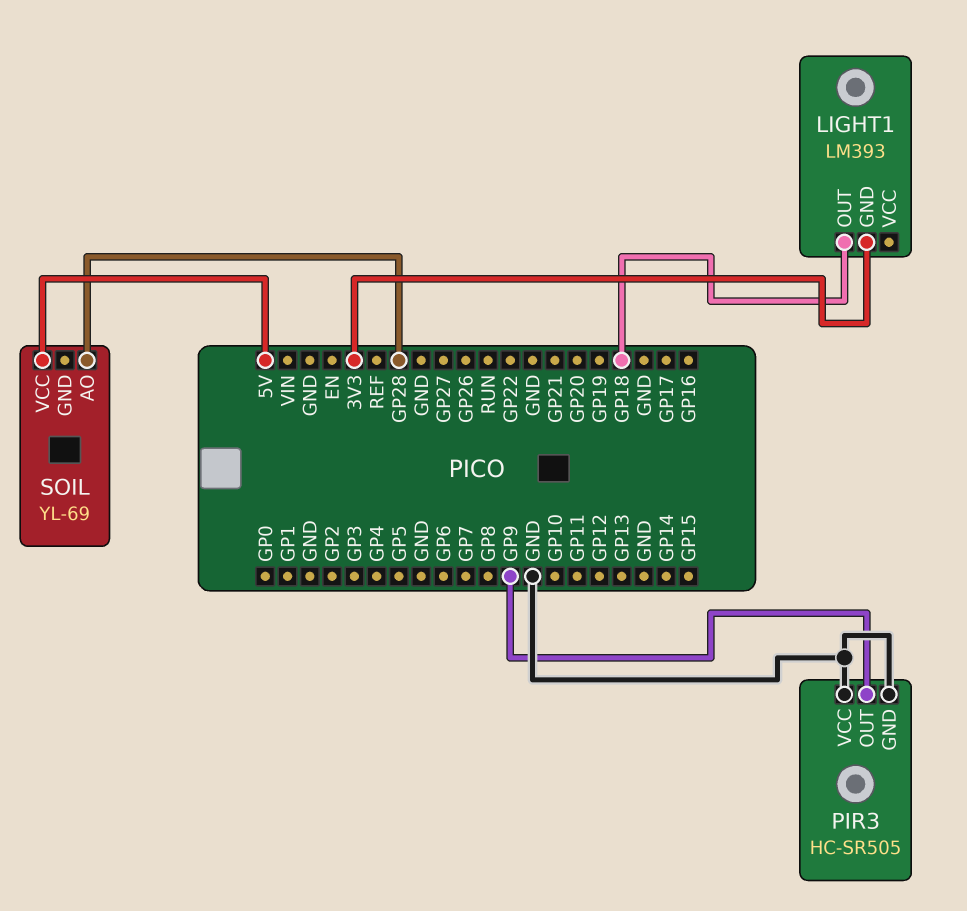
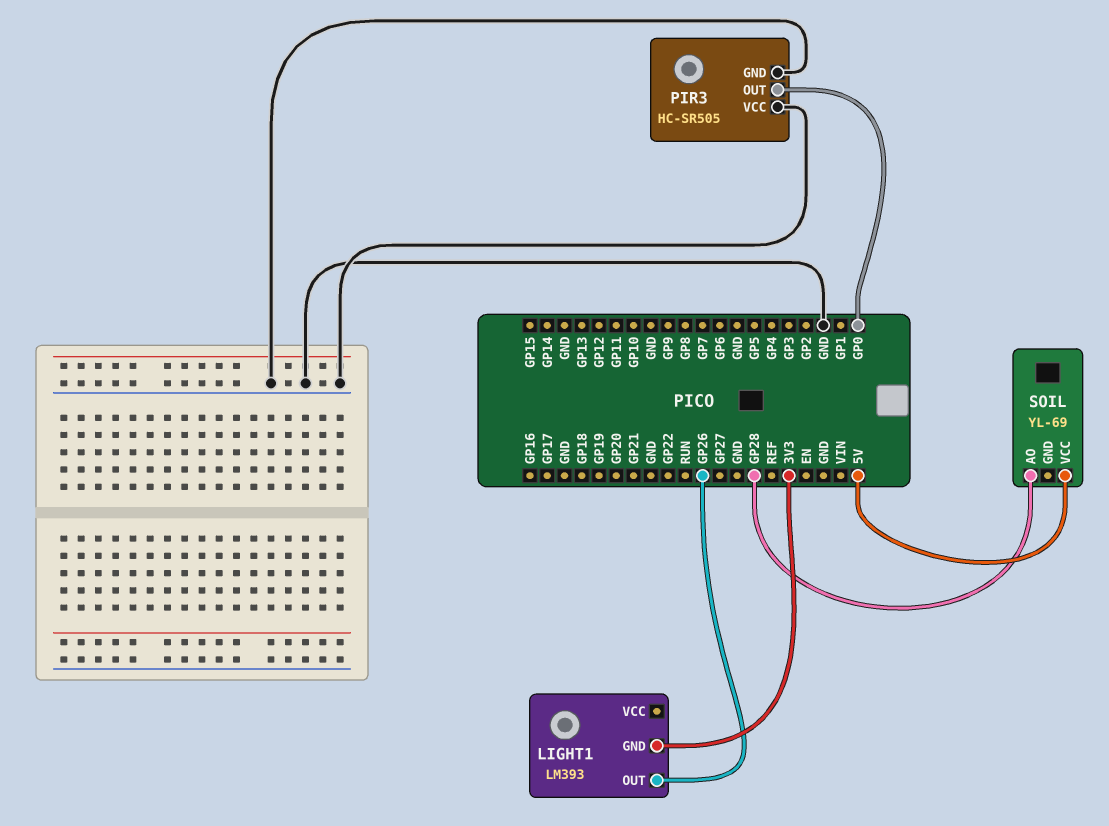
LIGHT1 pin OUT: GP18 -> GP26
PIR3 pin OUT: GP9 -> GP0

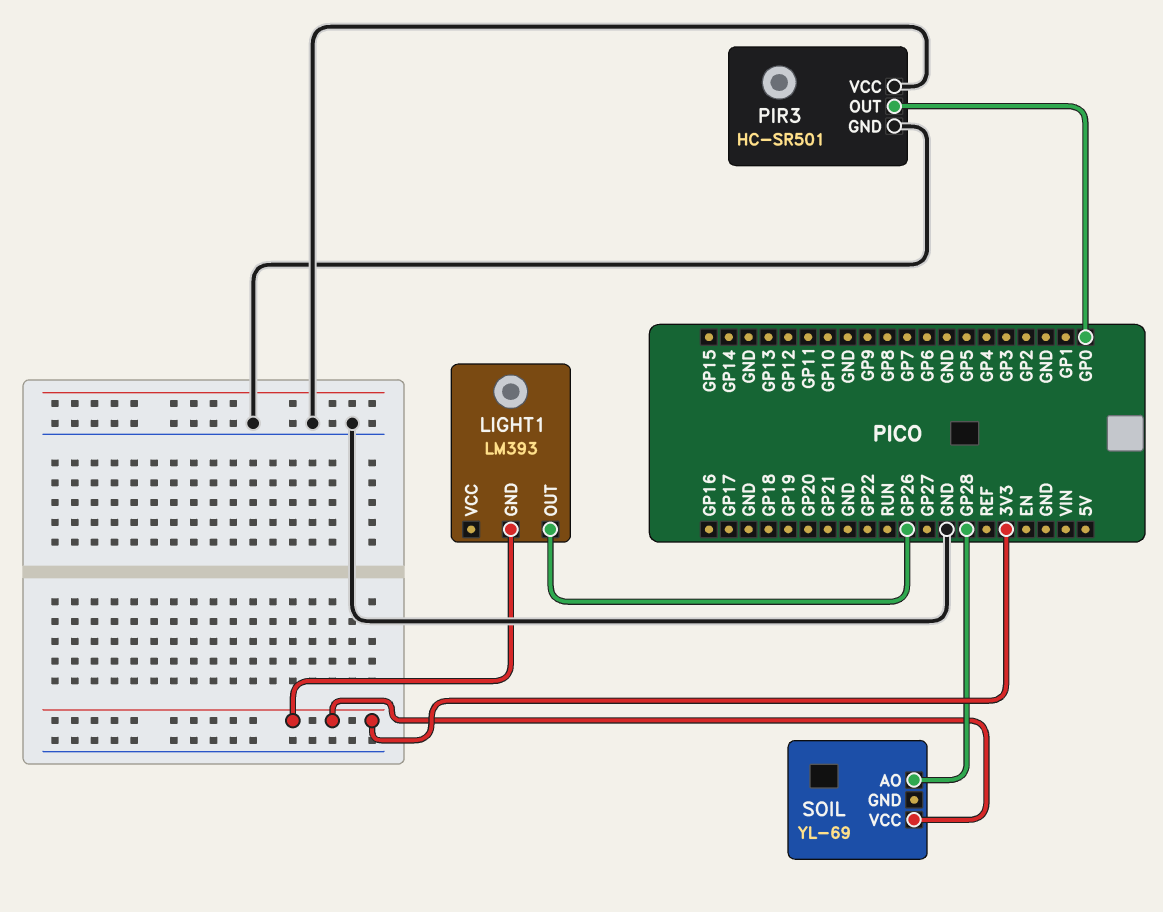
PIR3: HC-SR505 -> HC-SR501
SOIL pin VCC: 5V -> 3V3

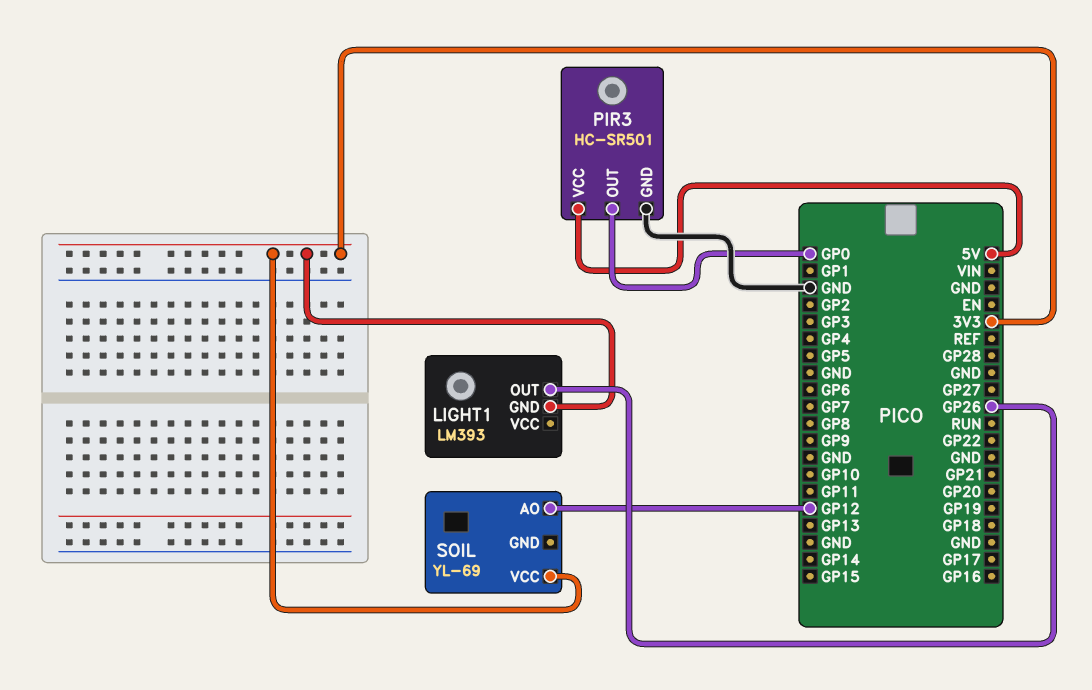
PIR3 pin VCC: GND -> 5V
SOIL pin AO: GP28 -> GP12

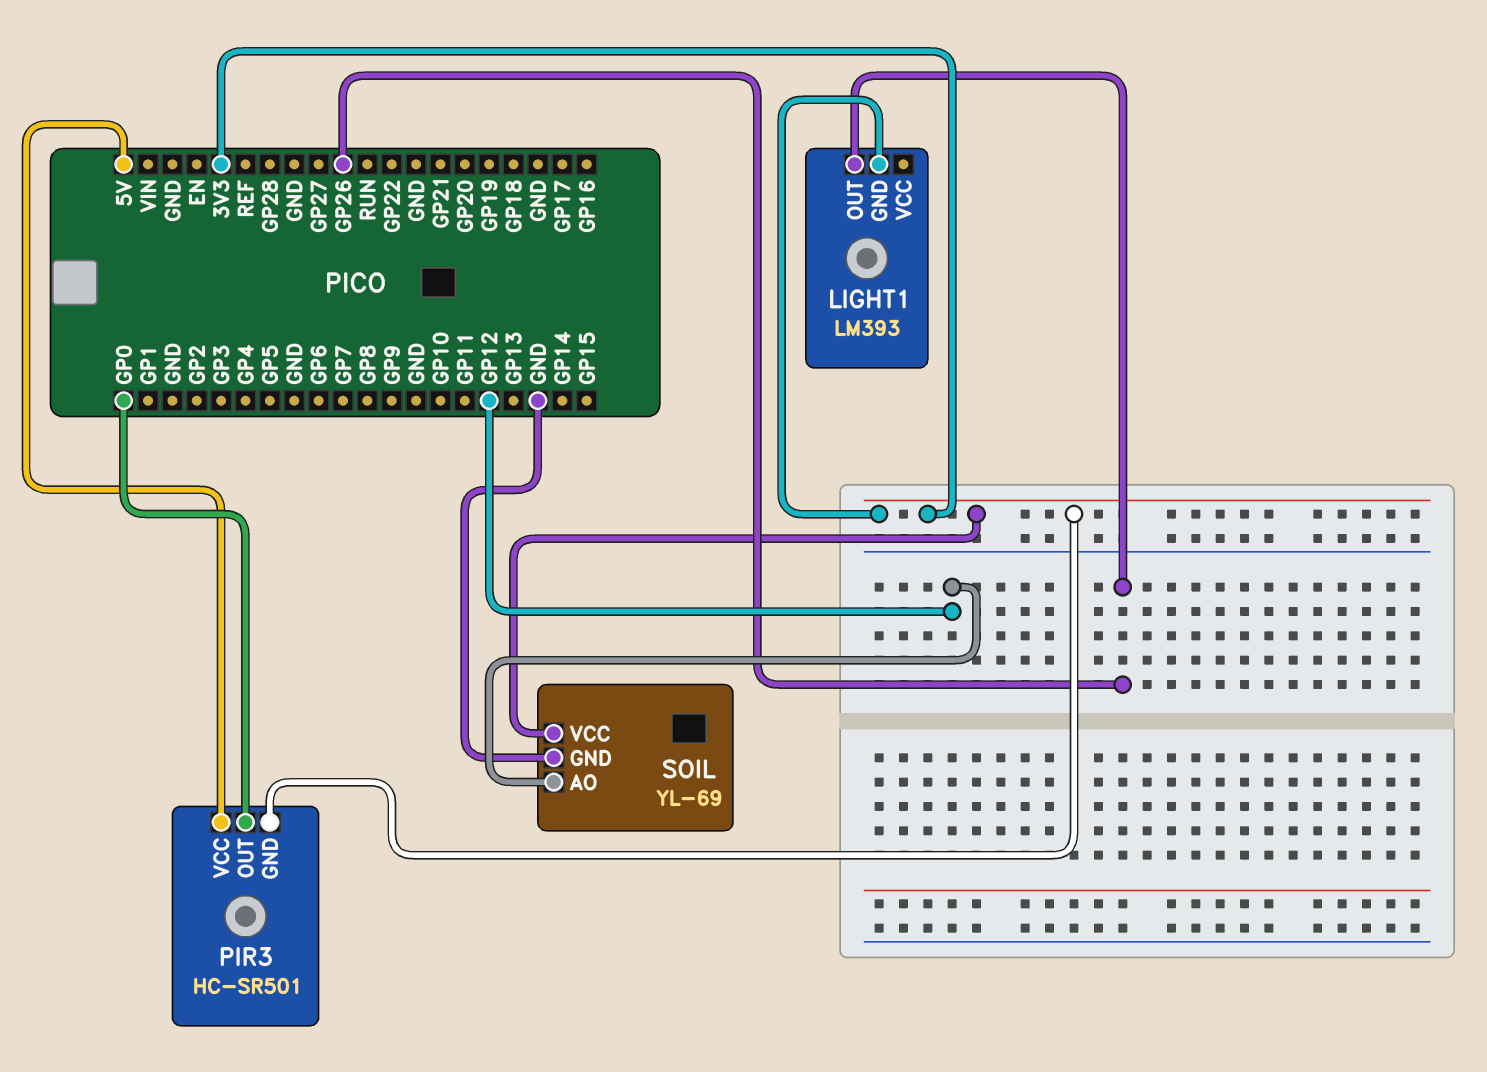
PIR3 pin GND: GND -> 3V3
SOIL pin GND: none -> GND

